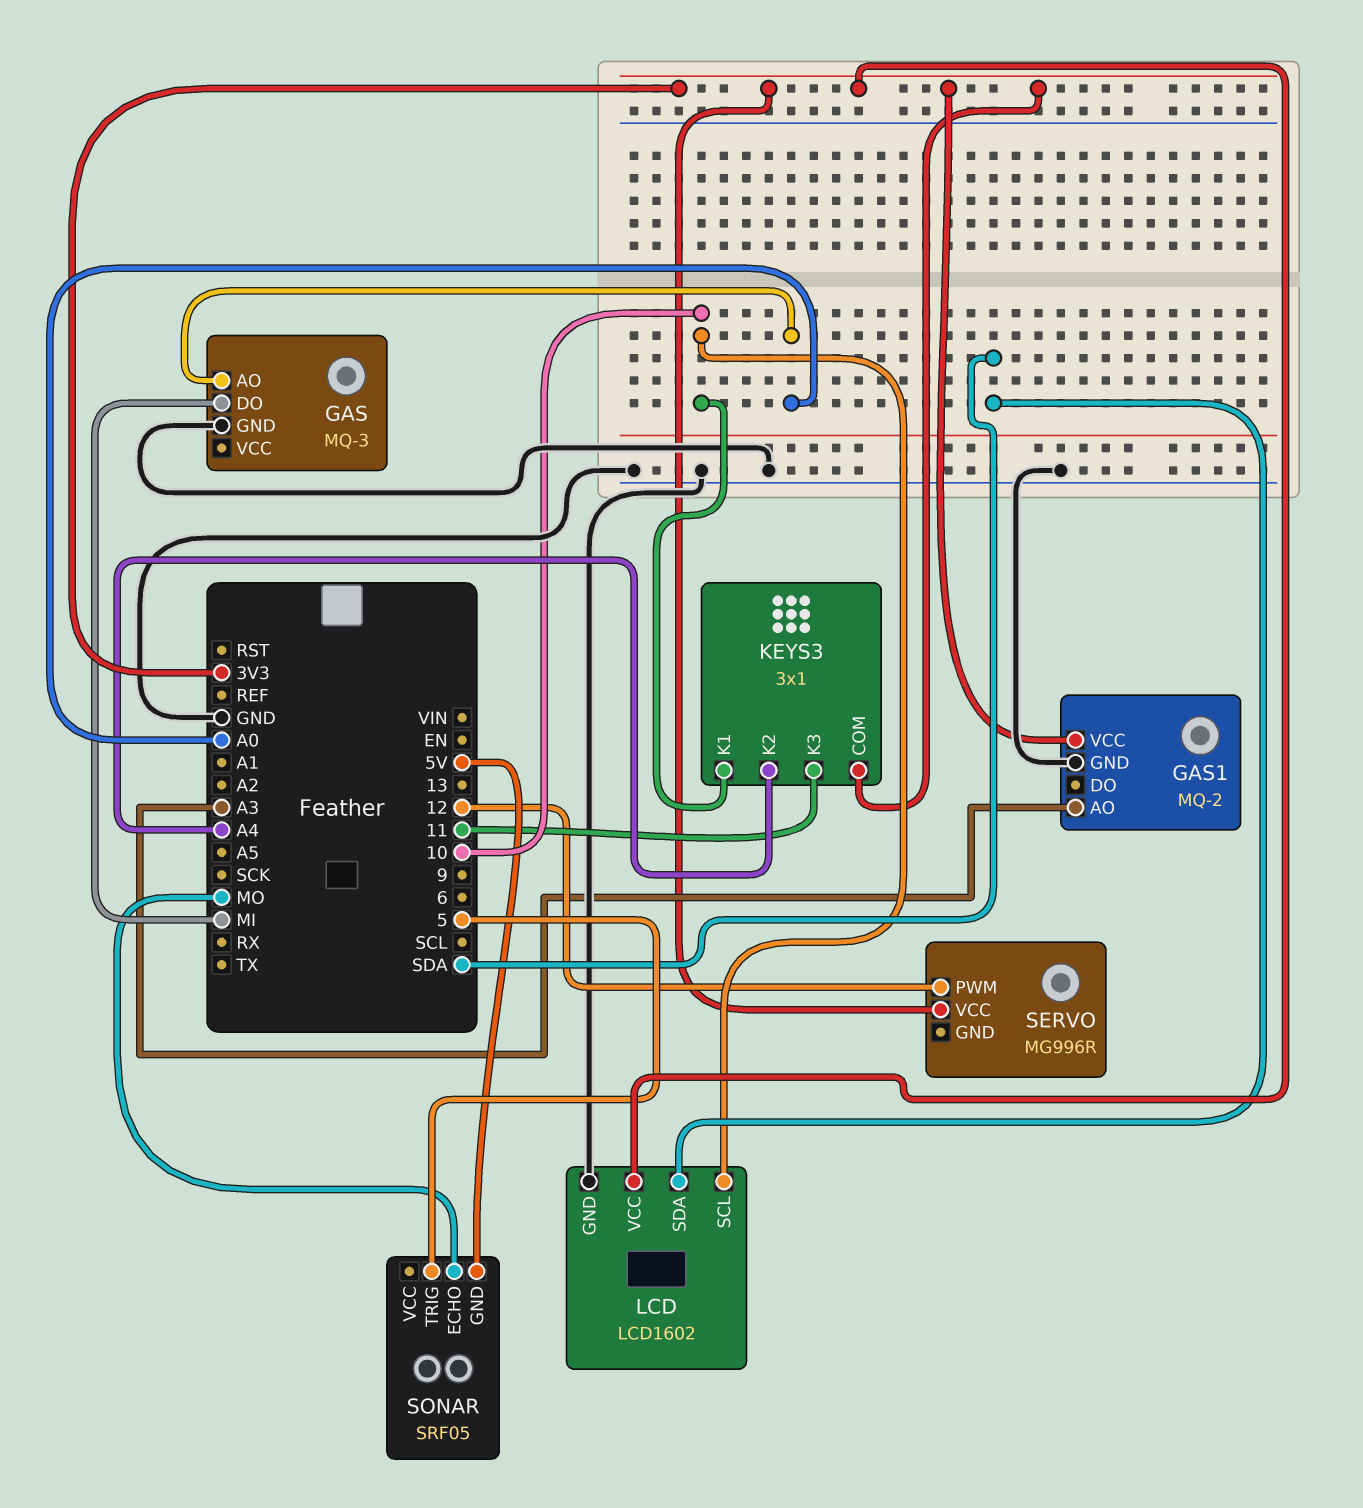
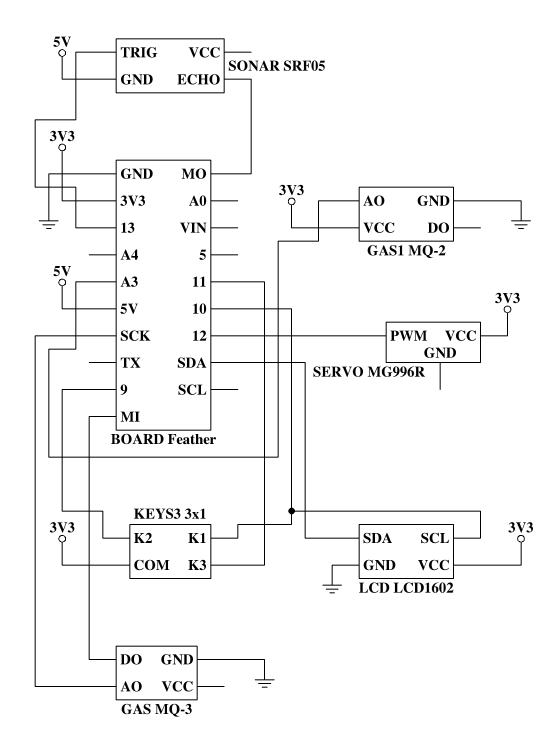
GAS pin AO: A0 -> SCK
KEYS3 pin K2: A4 -> 9
SONAR pin TRIG: 5 -> 13

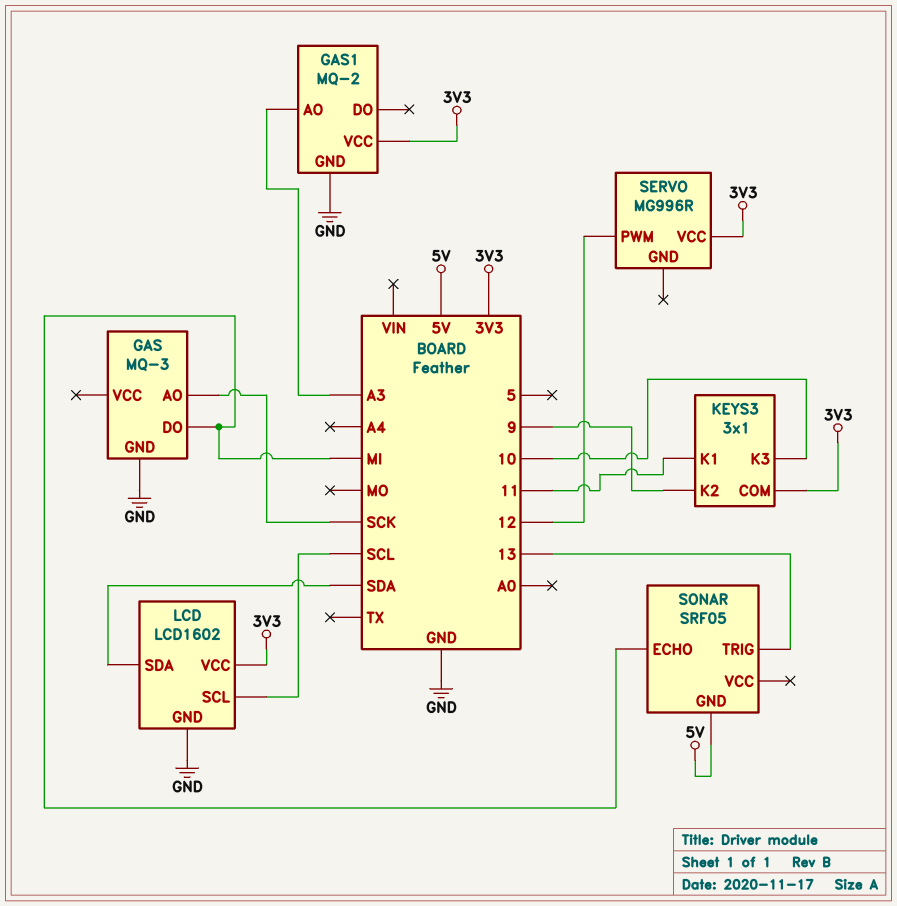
KEYS3 pin K1: 10 -> 11
KEYS3 pin K3: 11 -> 10
LCD pin SCL: 10 -> SCL
SONAR pin ECHO: MO -> MI

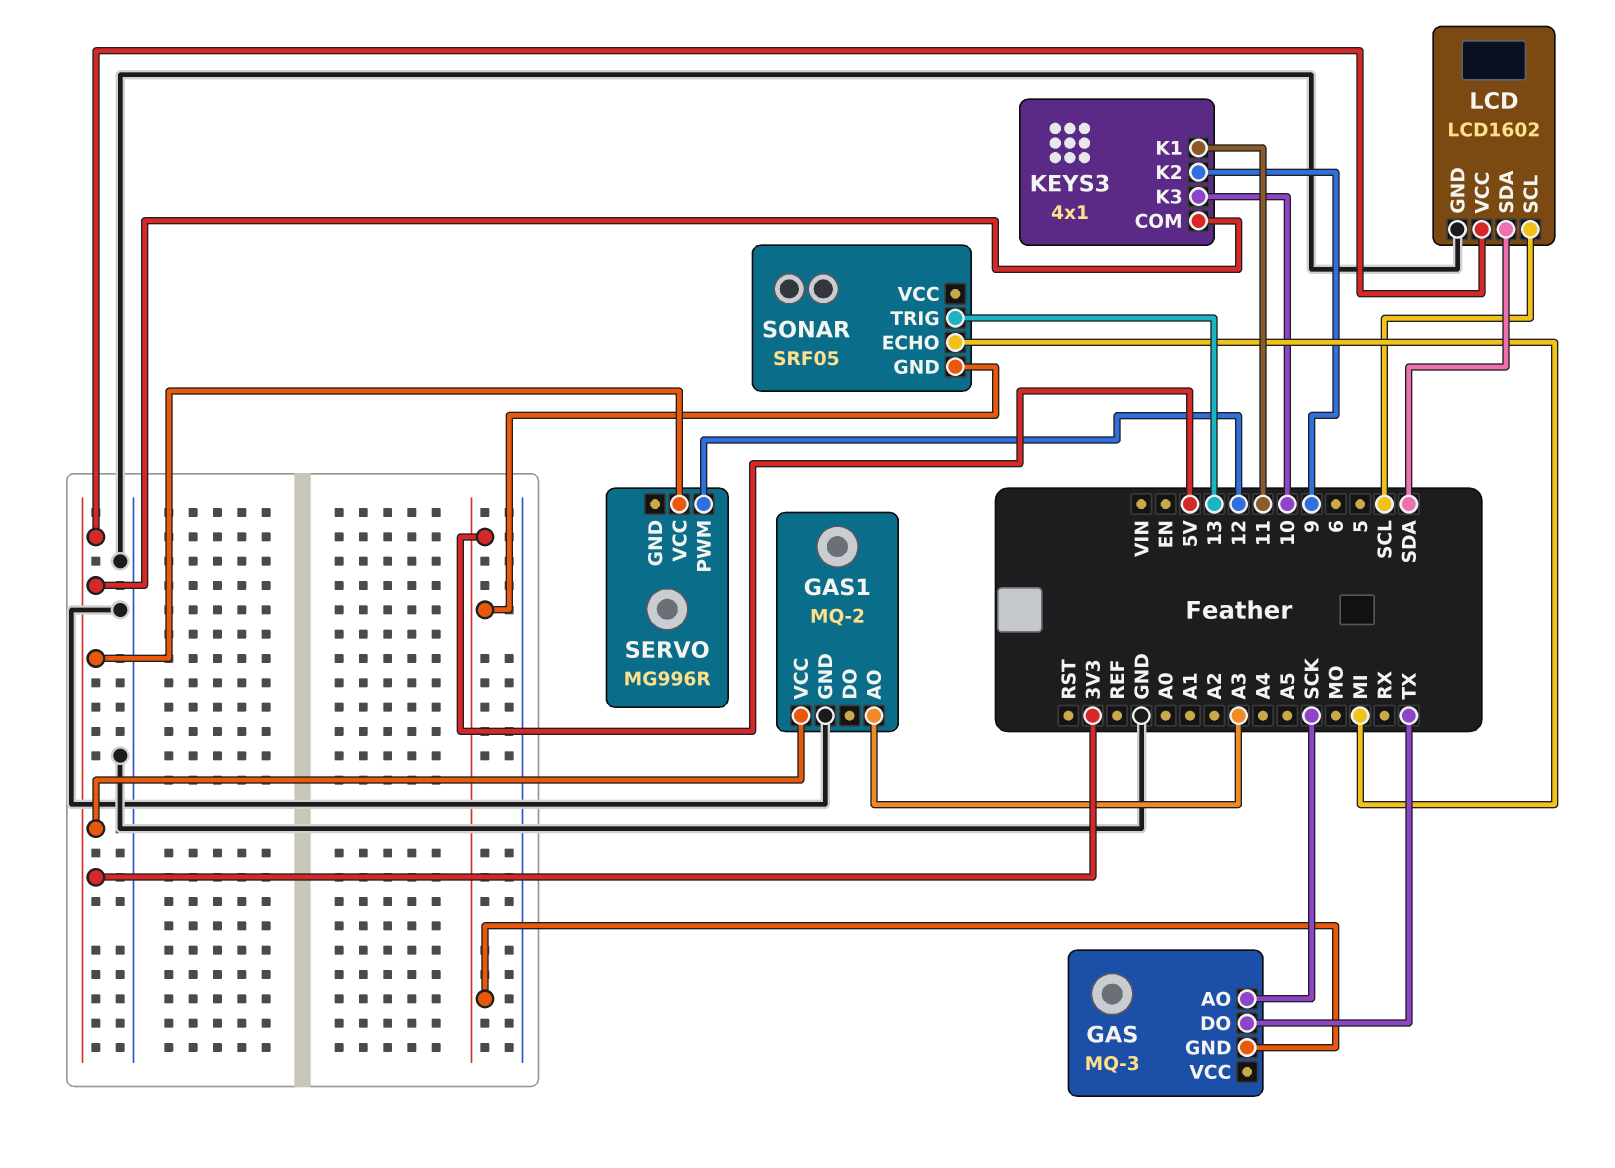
GAS pin DO: MI -> TX
GAS pin GND: GND -> 5V
KEYS3: 3x1 -> 4x1

